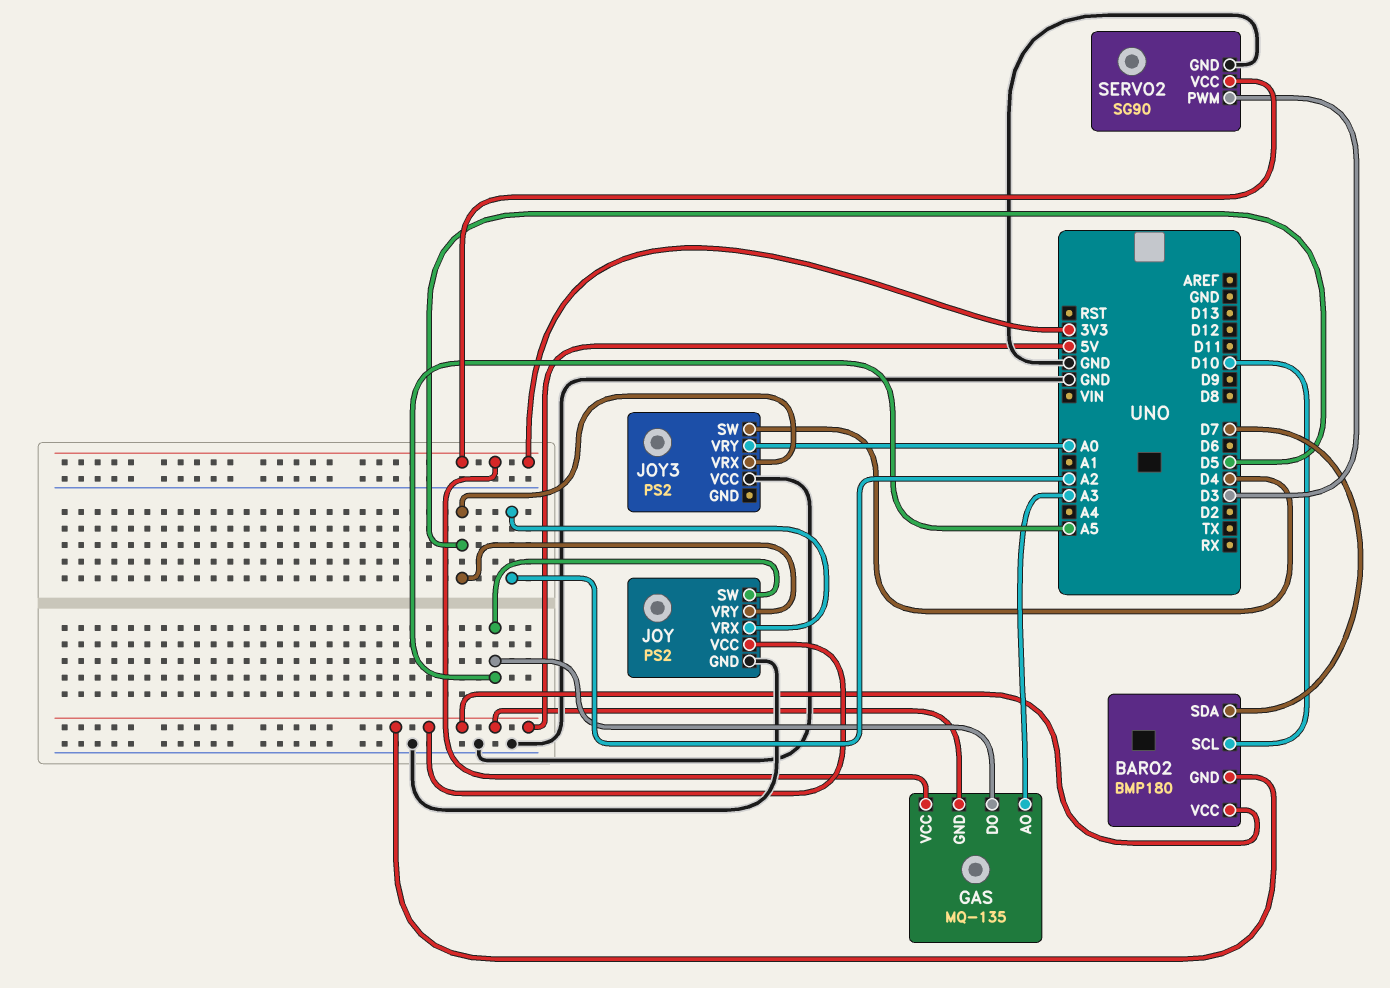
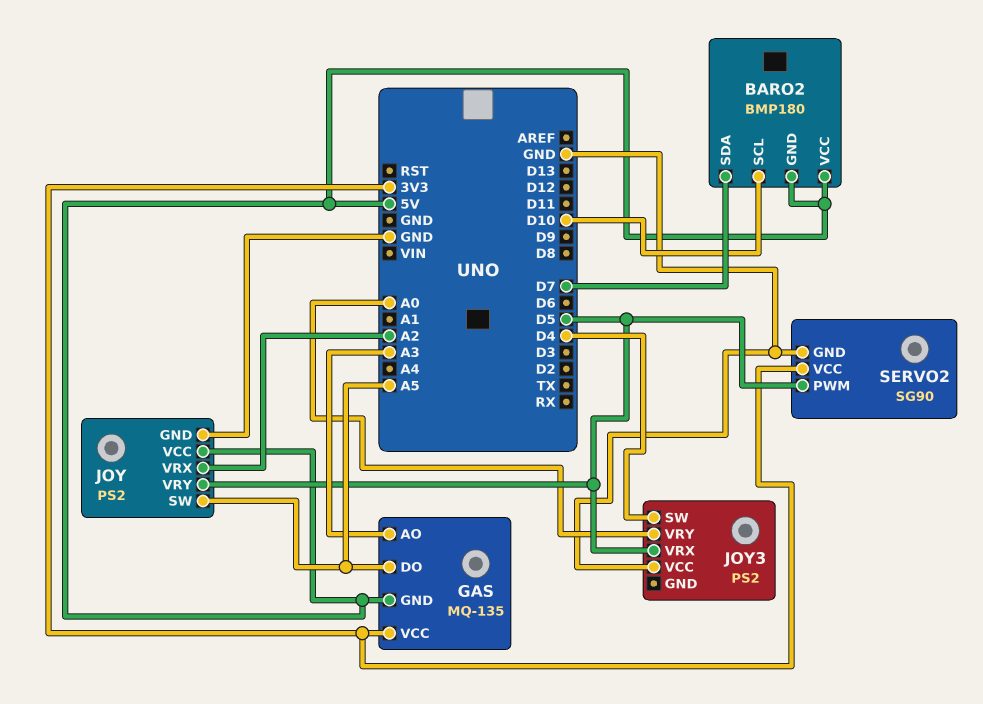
SERVO2 pin PWM: D3 -> D5

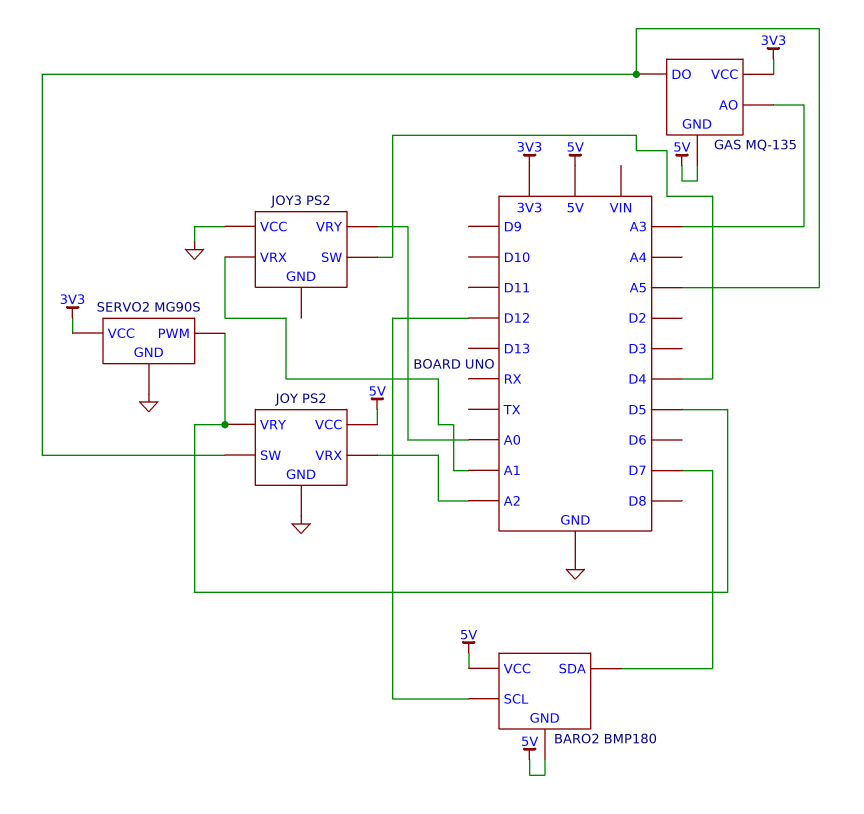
BARO2 pin SCL: D10 -> D12
JOY3 pin VRX: D5 -> A1
SERVO2: SG90 -> MG90S

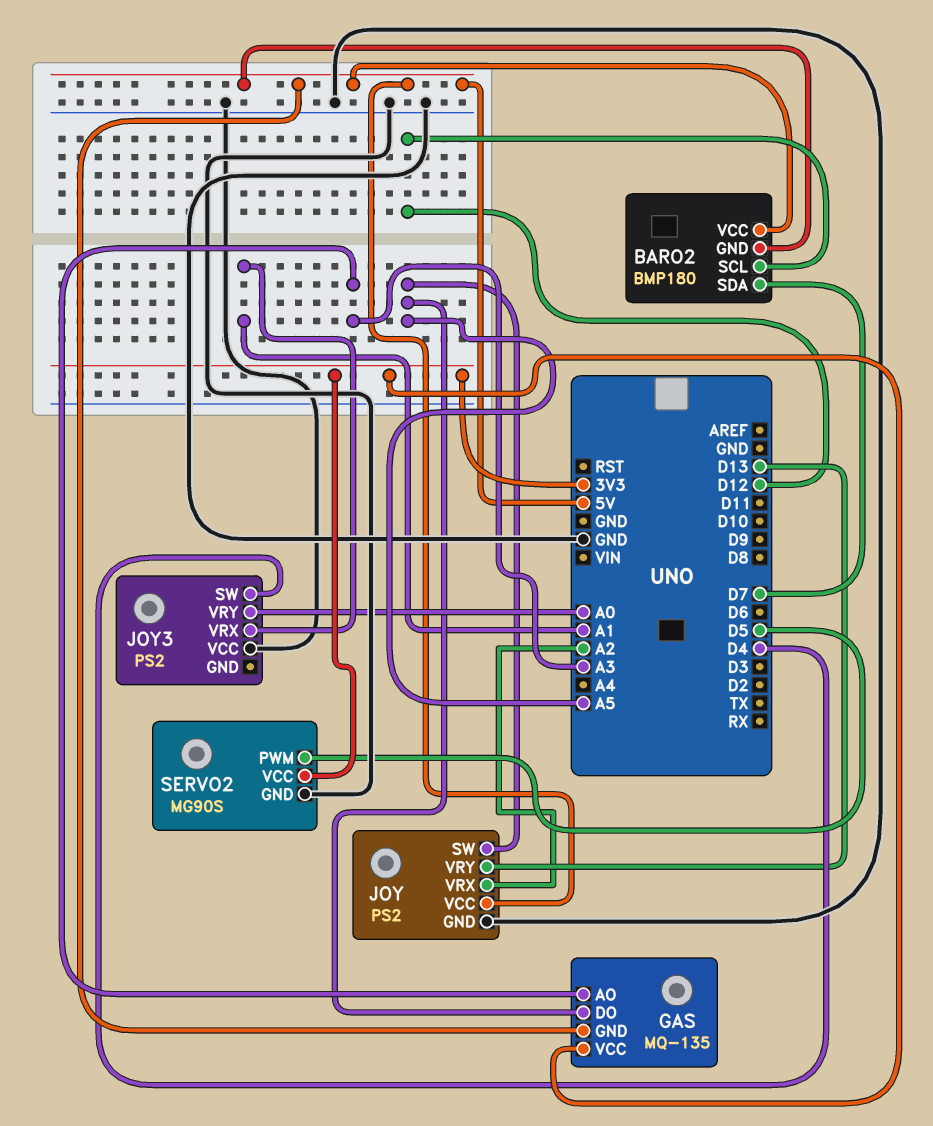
JOY pin VRY: D5 -> D13

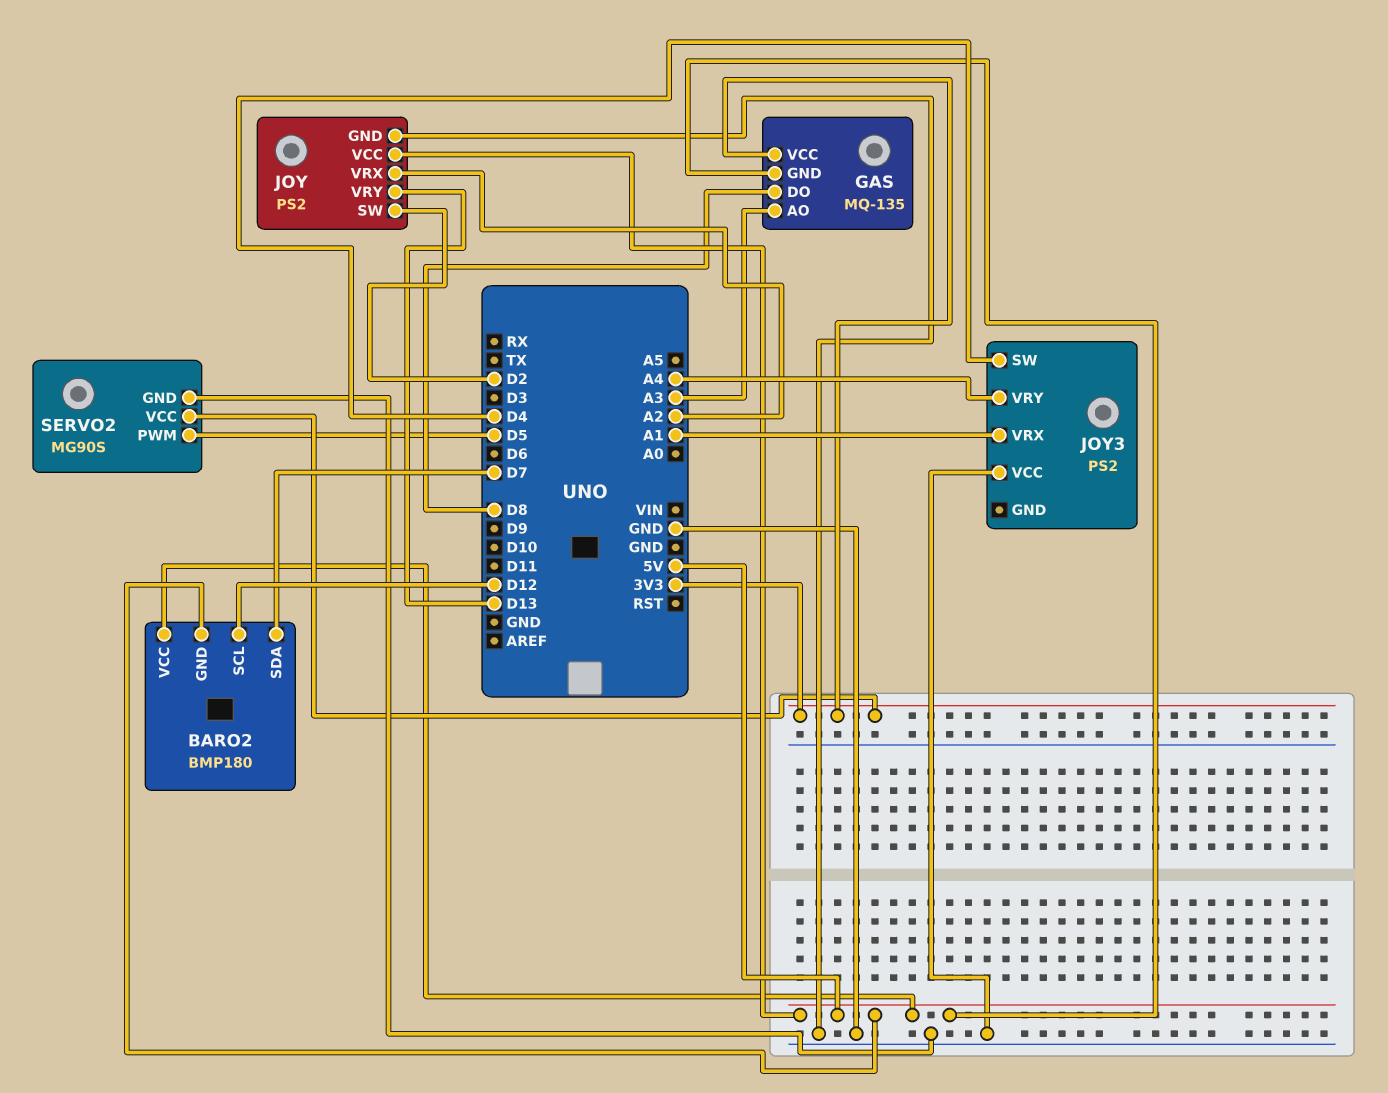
GAS pin DO: A5 -> D8
JOY pin SW: A5 -> D2
JOY3 pin VRY: A0 -> A4

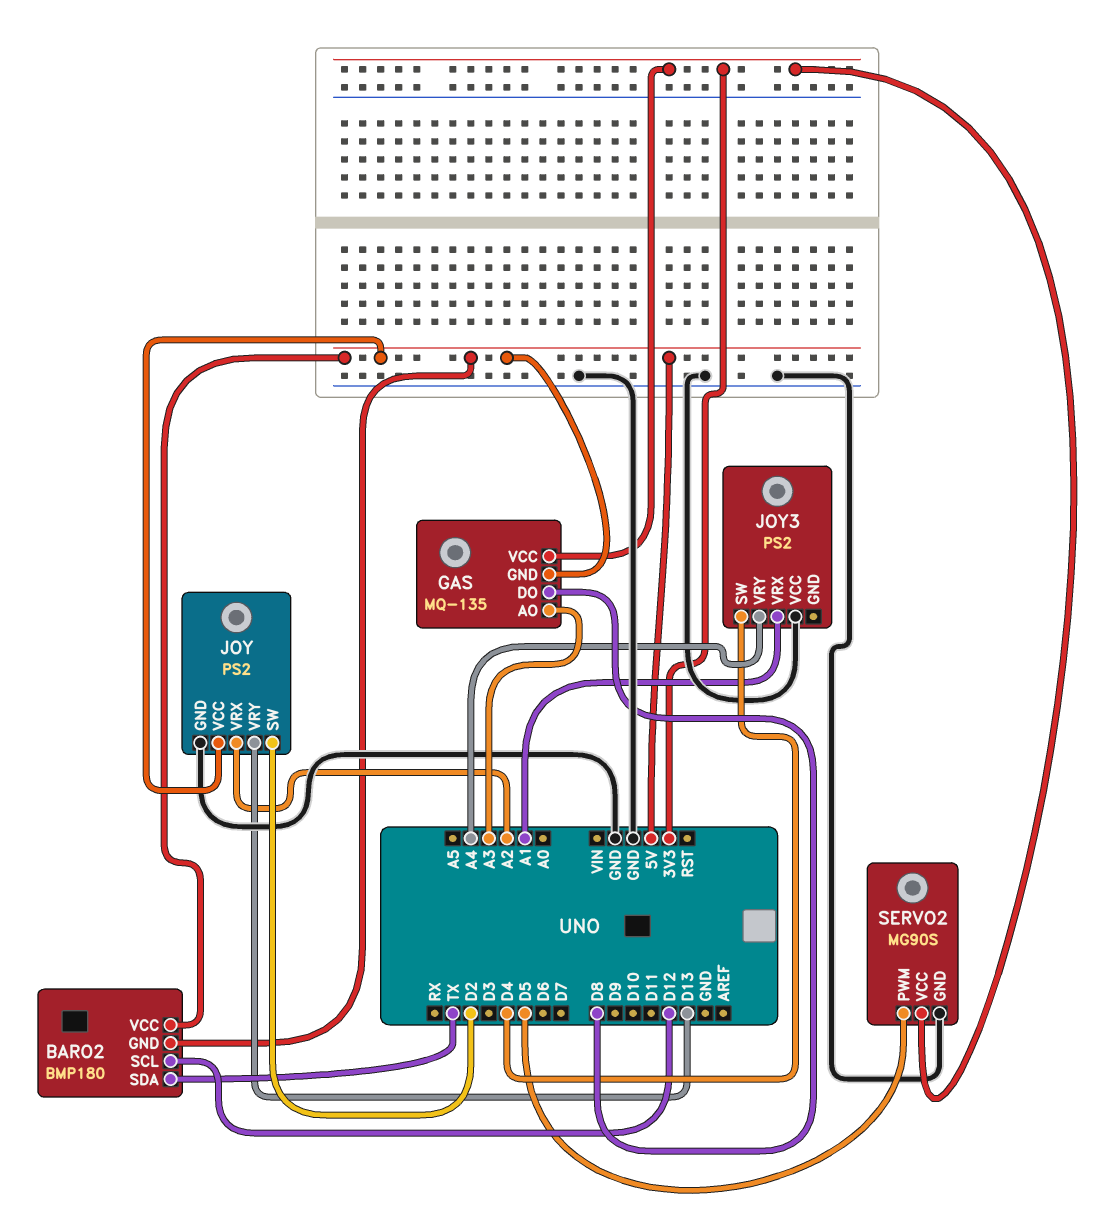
BARO2 pin SDA: D7 -> TX

